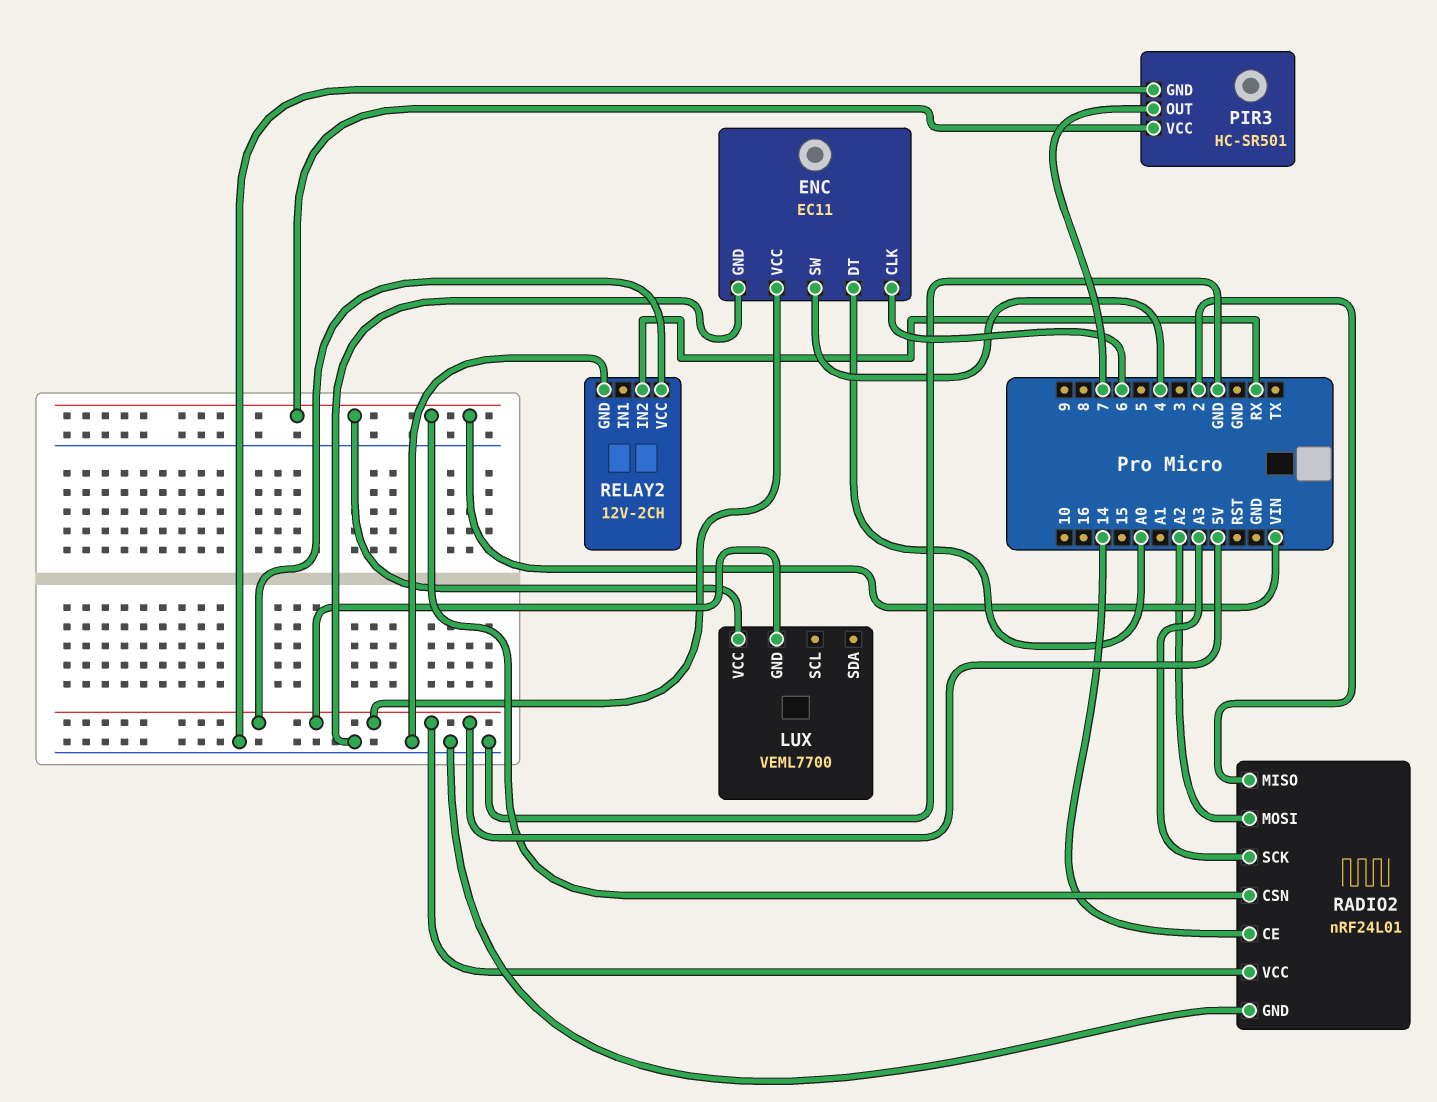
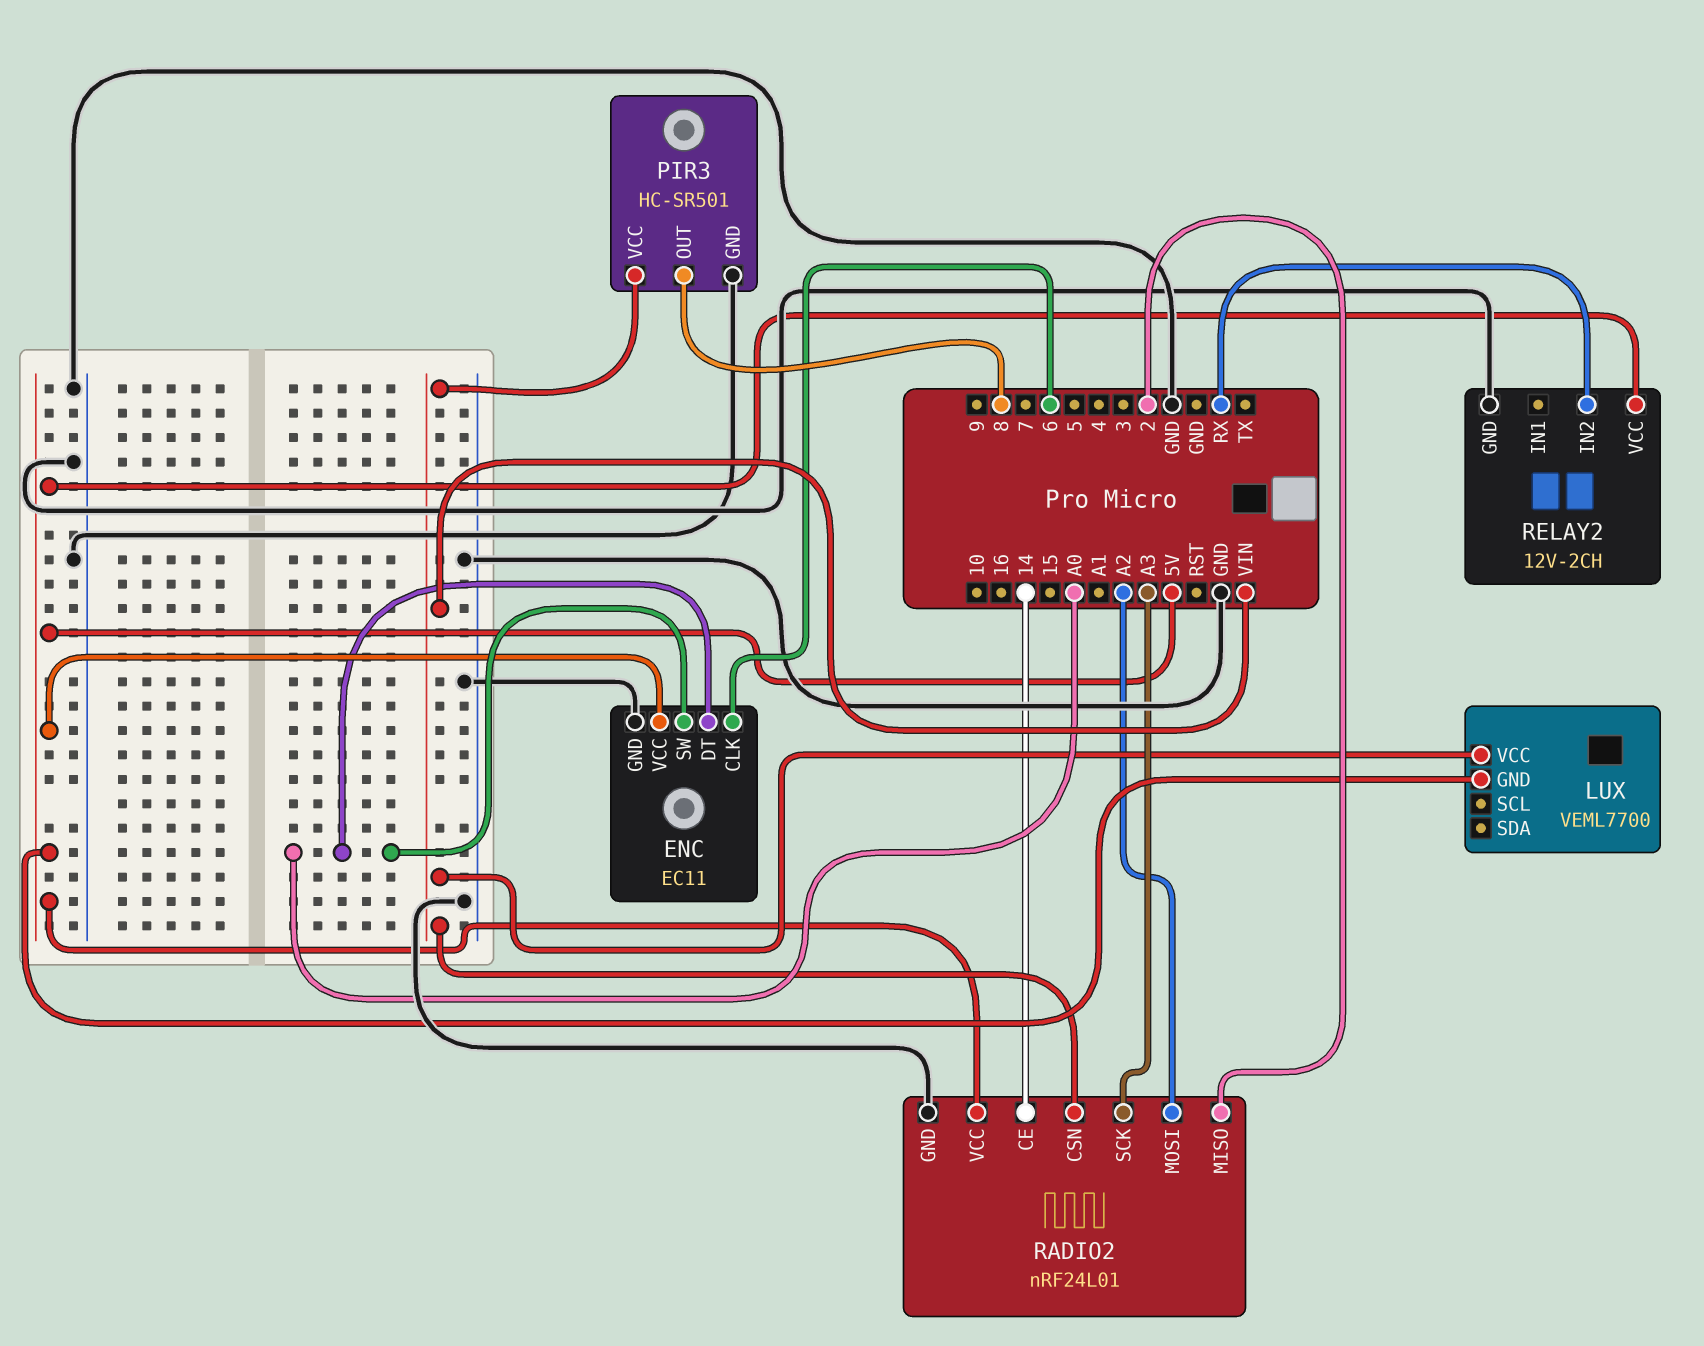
ENC pin SW: 4 -> A0
PIR3 pin OUT: 7 -> 8

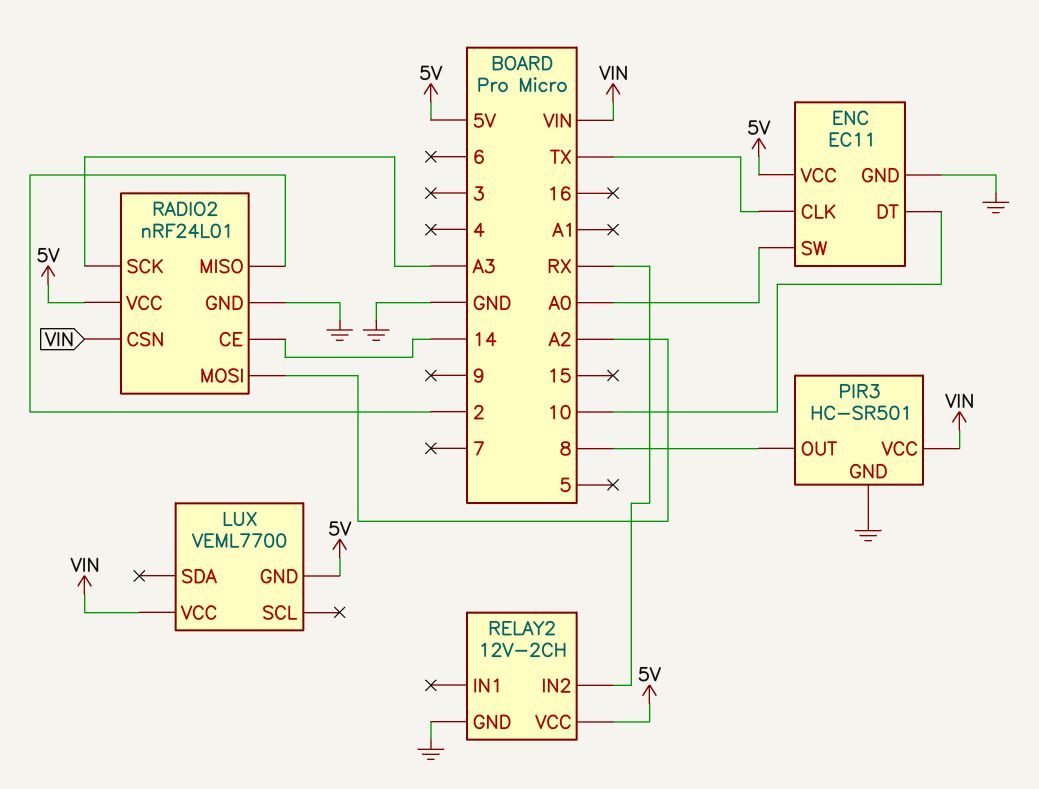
ENC pin CLK: 6 -> TX
ENC pin DT: A0 -> 10

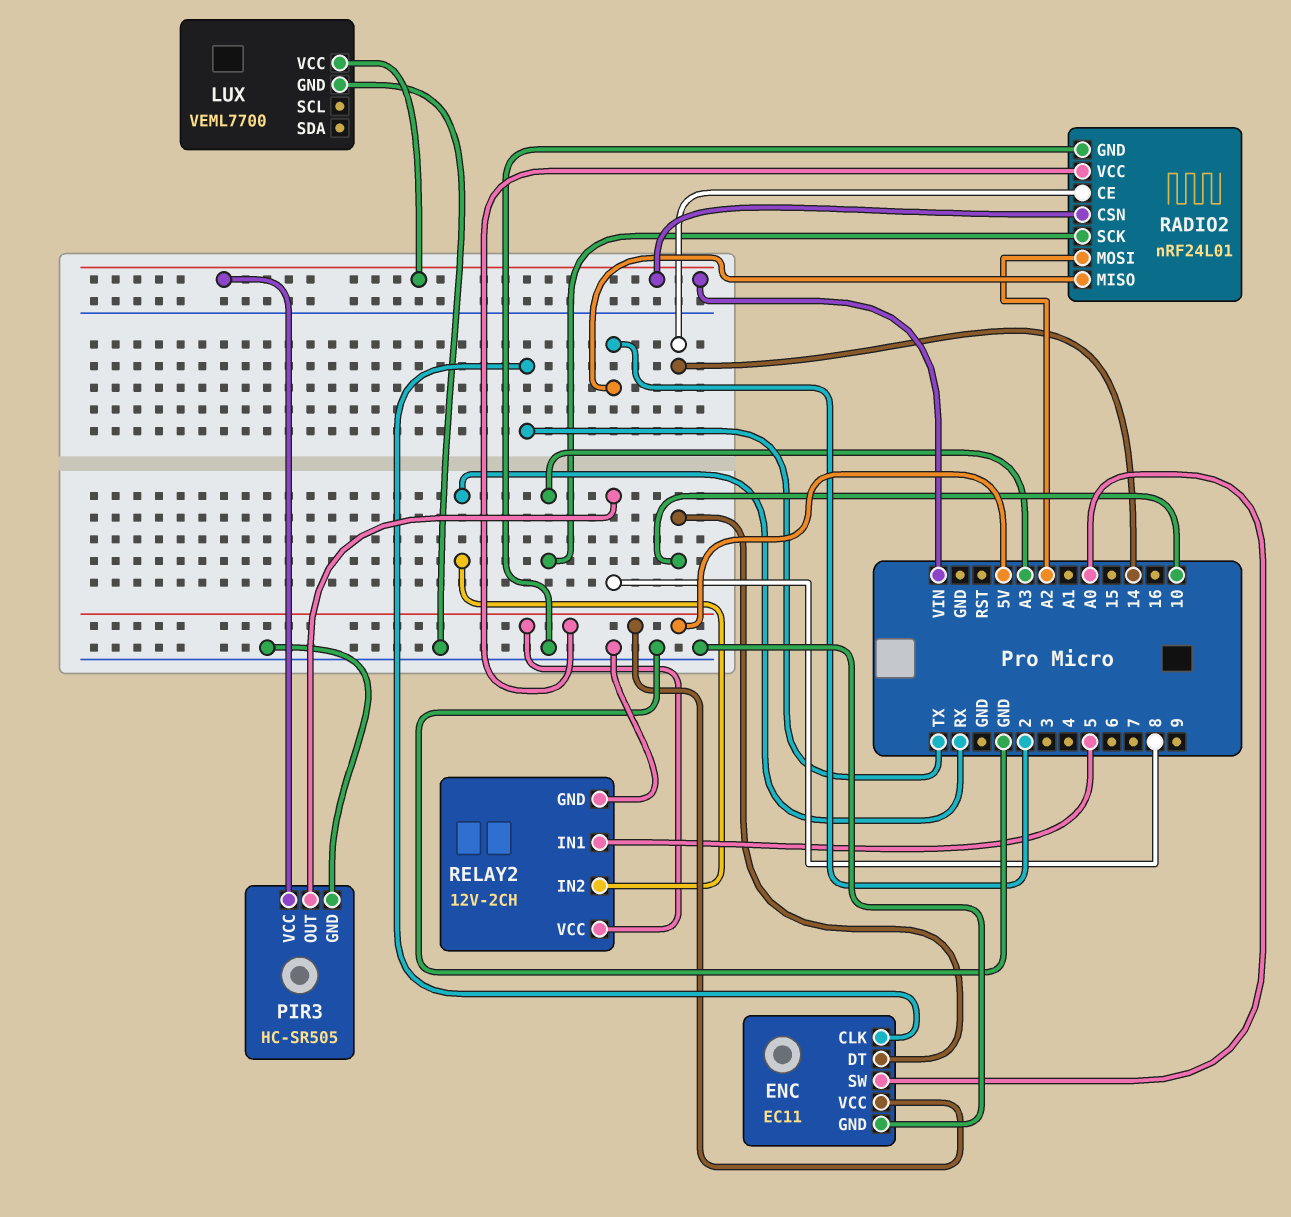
LUX pin GND: 5V -> GND
PIR3: HC-SR501 -> HC-SR505
RELAY2 pin IN1: none -> 5

